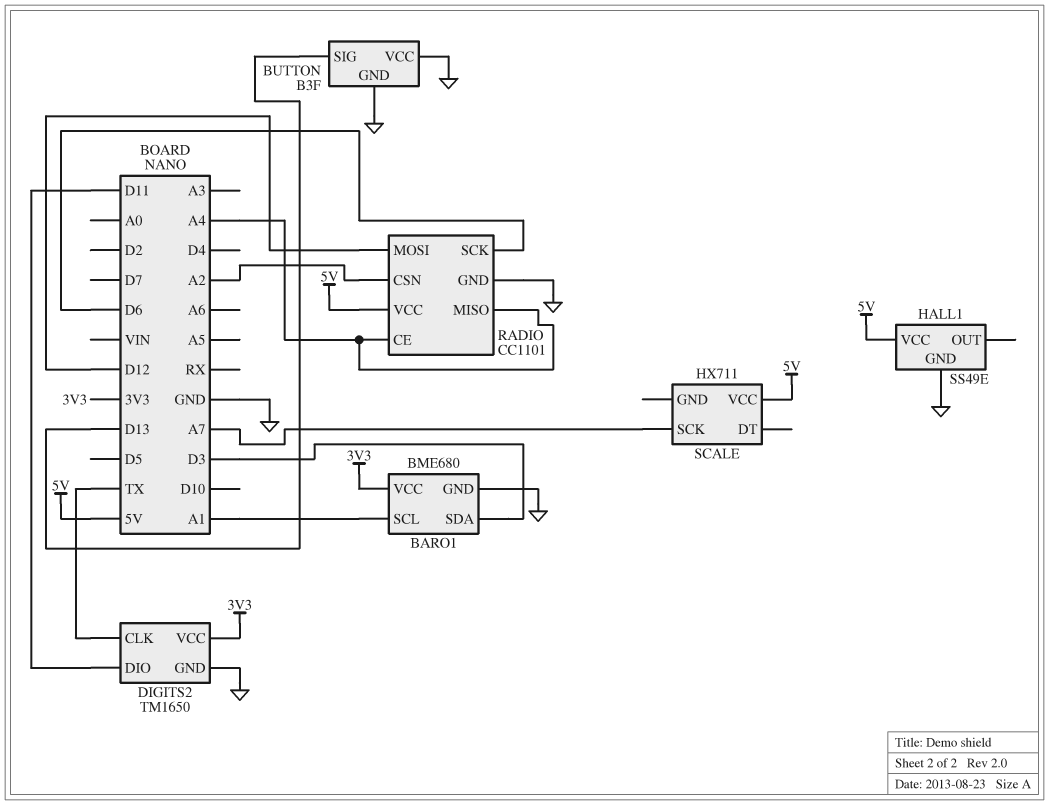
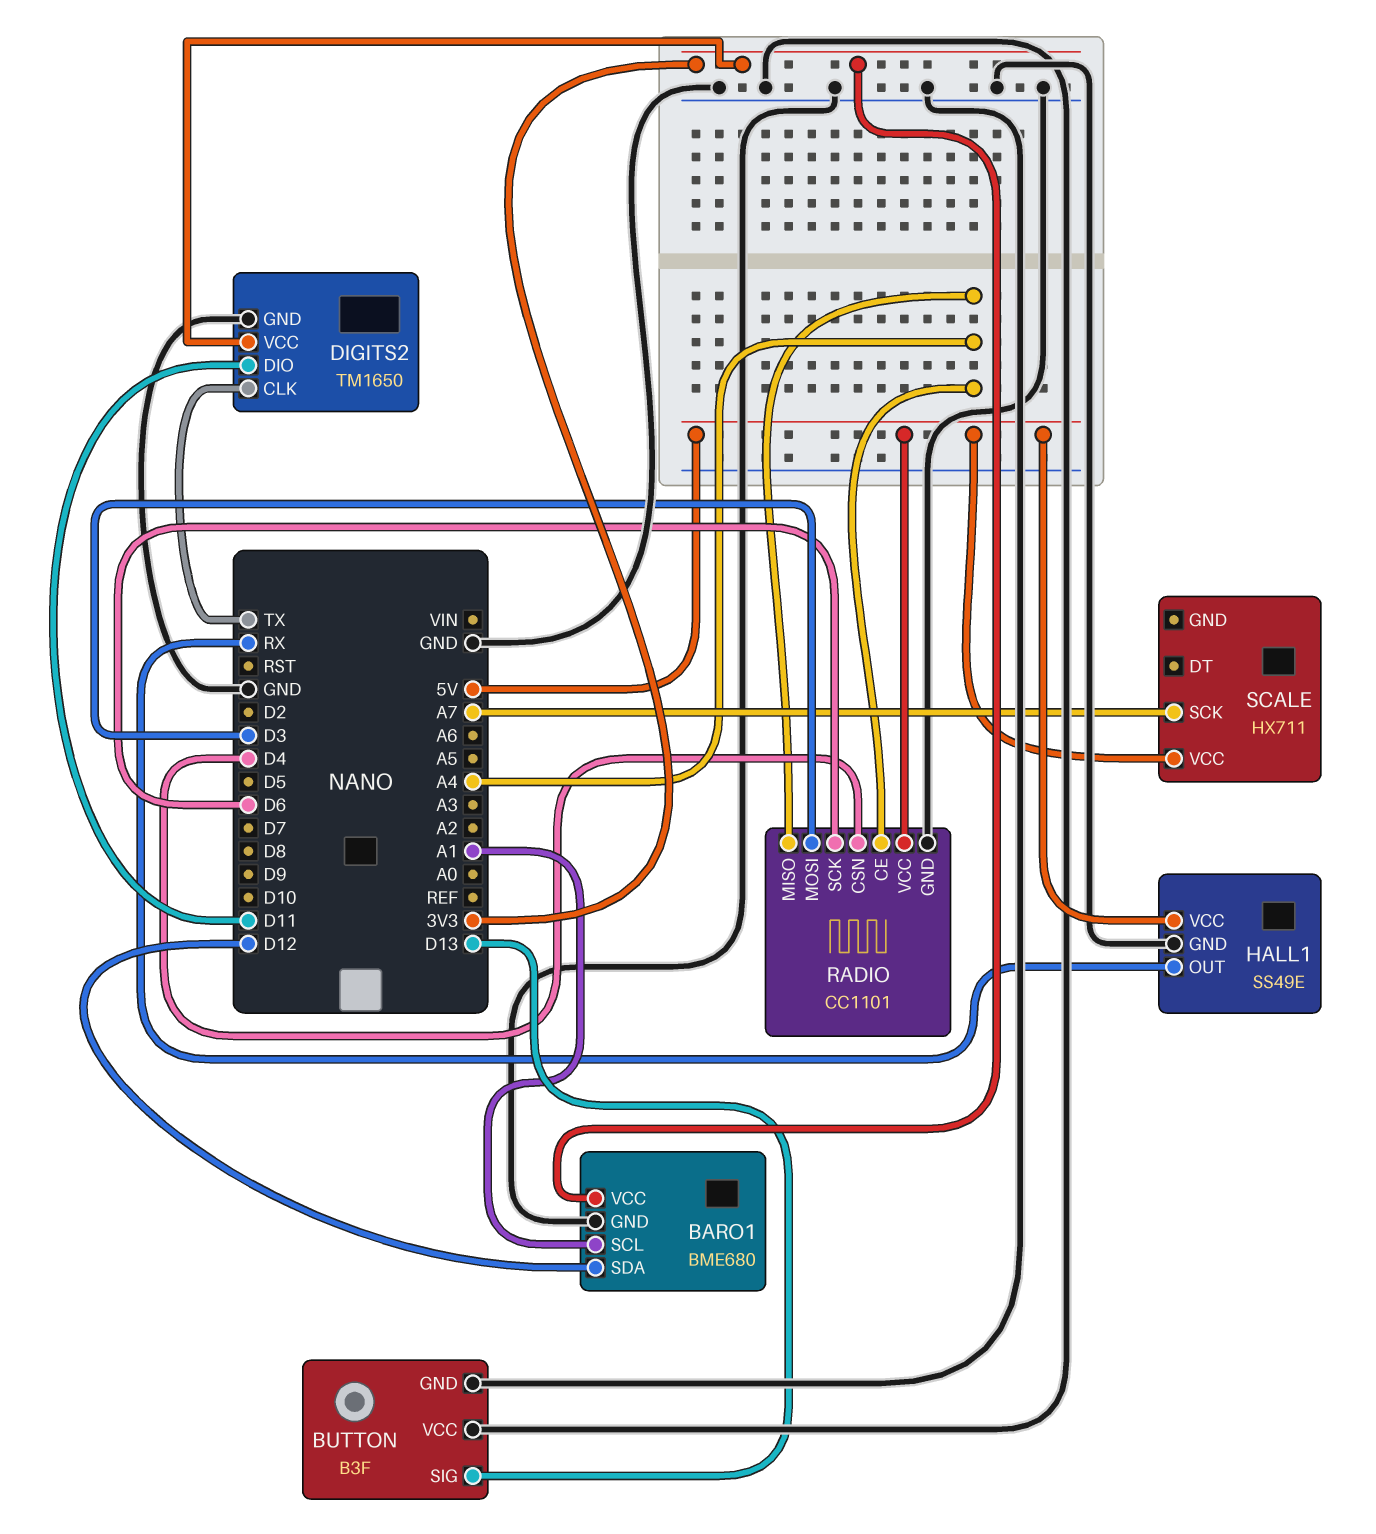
BARO1 pin SDA: D3 -> D12
HALL1 pin OUT: none -> RX
RADIO pin CSN: A2 -> D4
RADIO pin MOSI: D12 -> D3

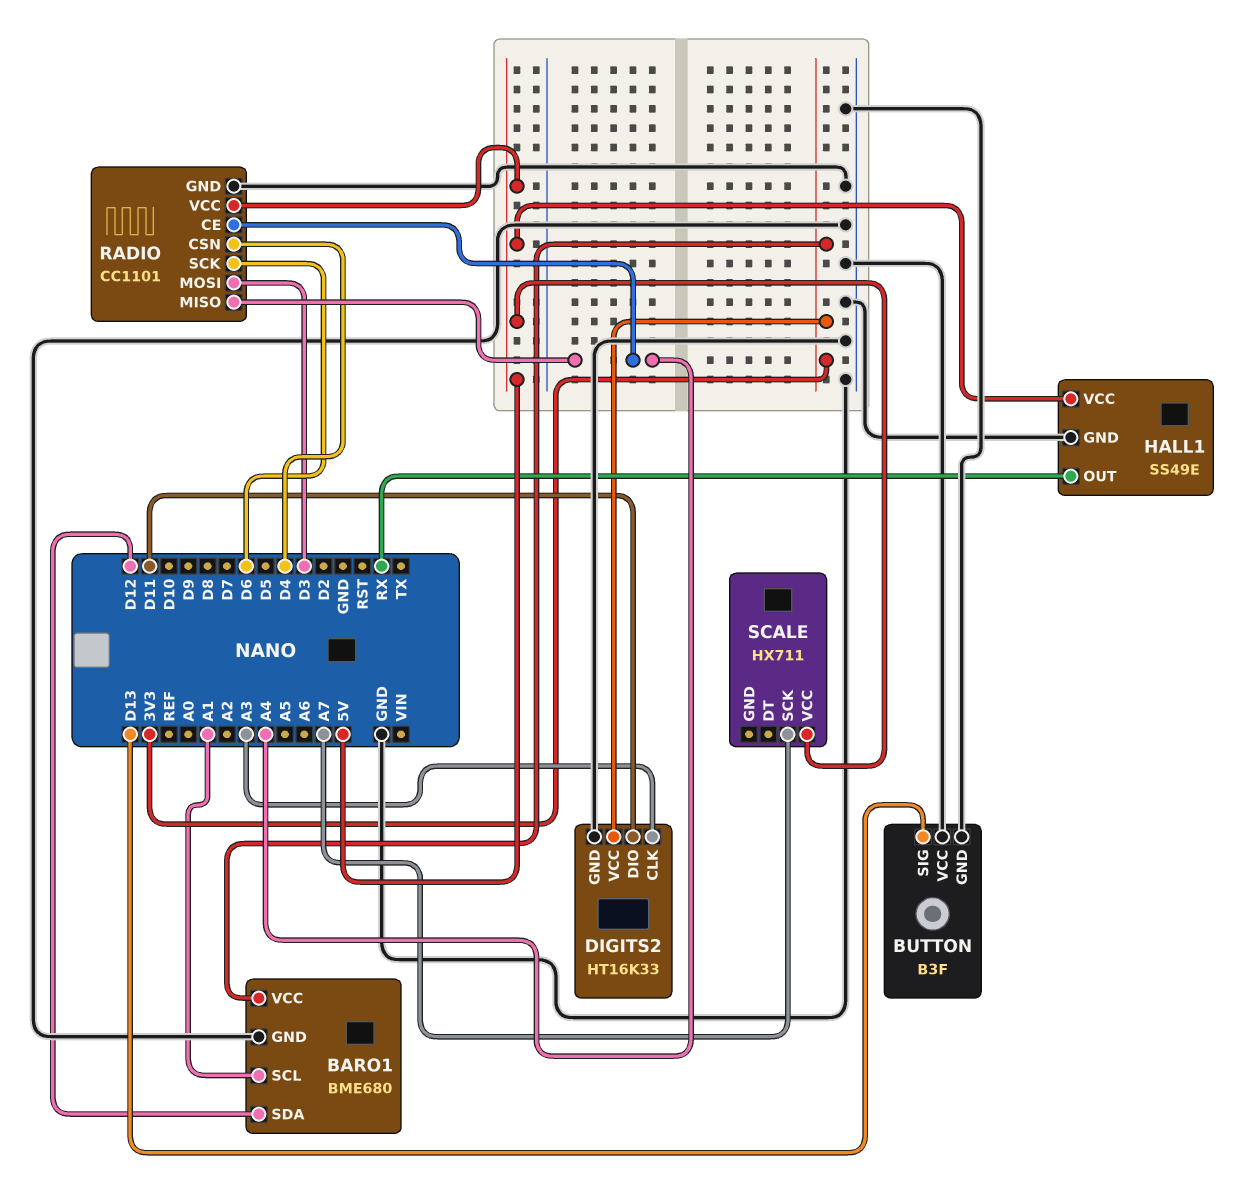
DIGITS2: TM1650 -> HT16K33
DIGITS2 pin CLK: TX -> A3

